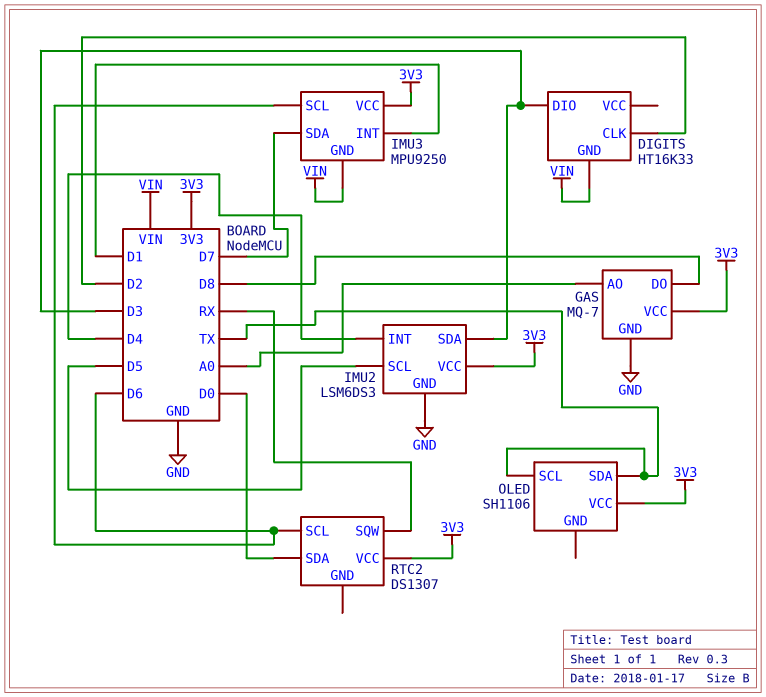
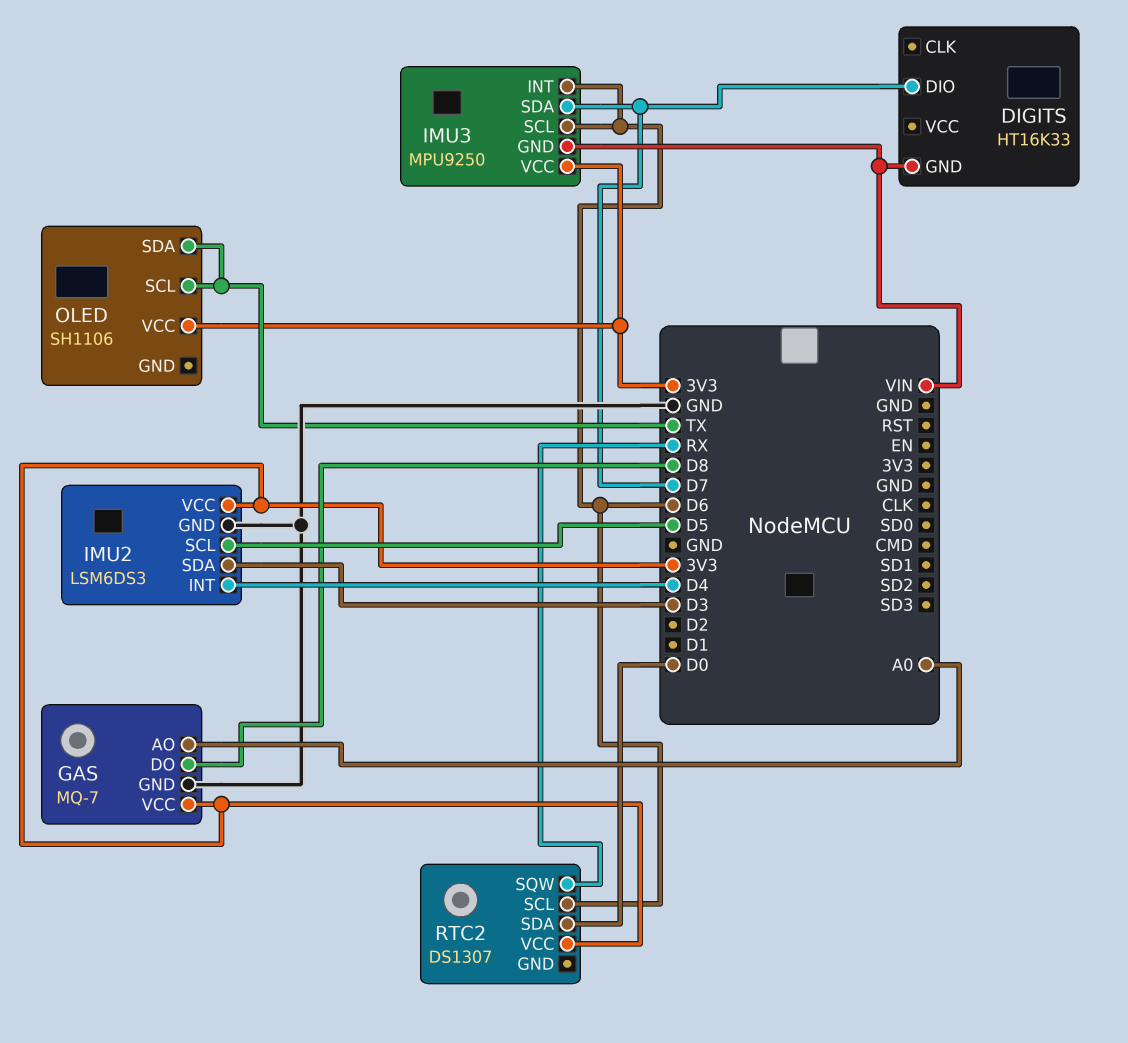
DIGITS pin CLK: D2 -> none
DIGITS pin DIO: D3 -> D7
IMU3 pin INT: D1 -> D6

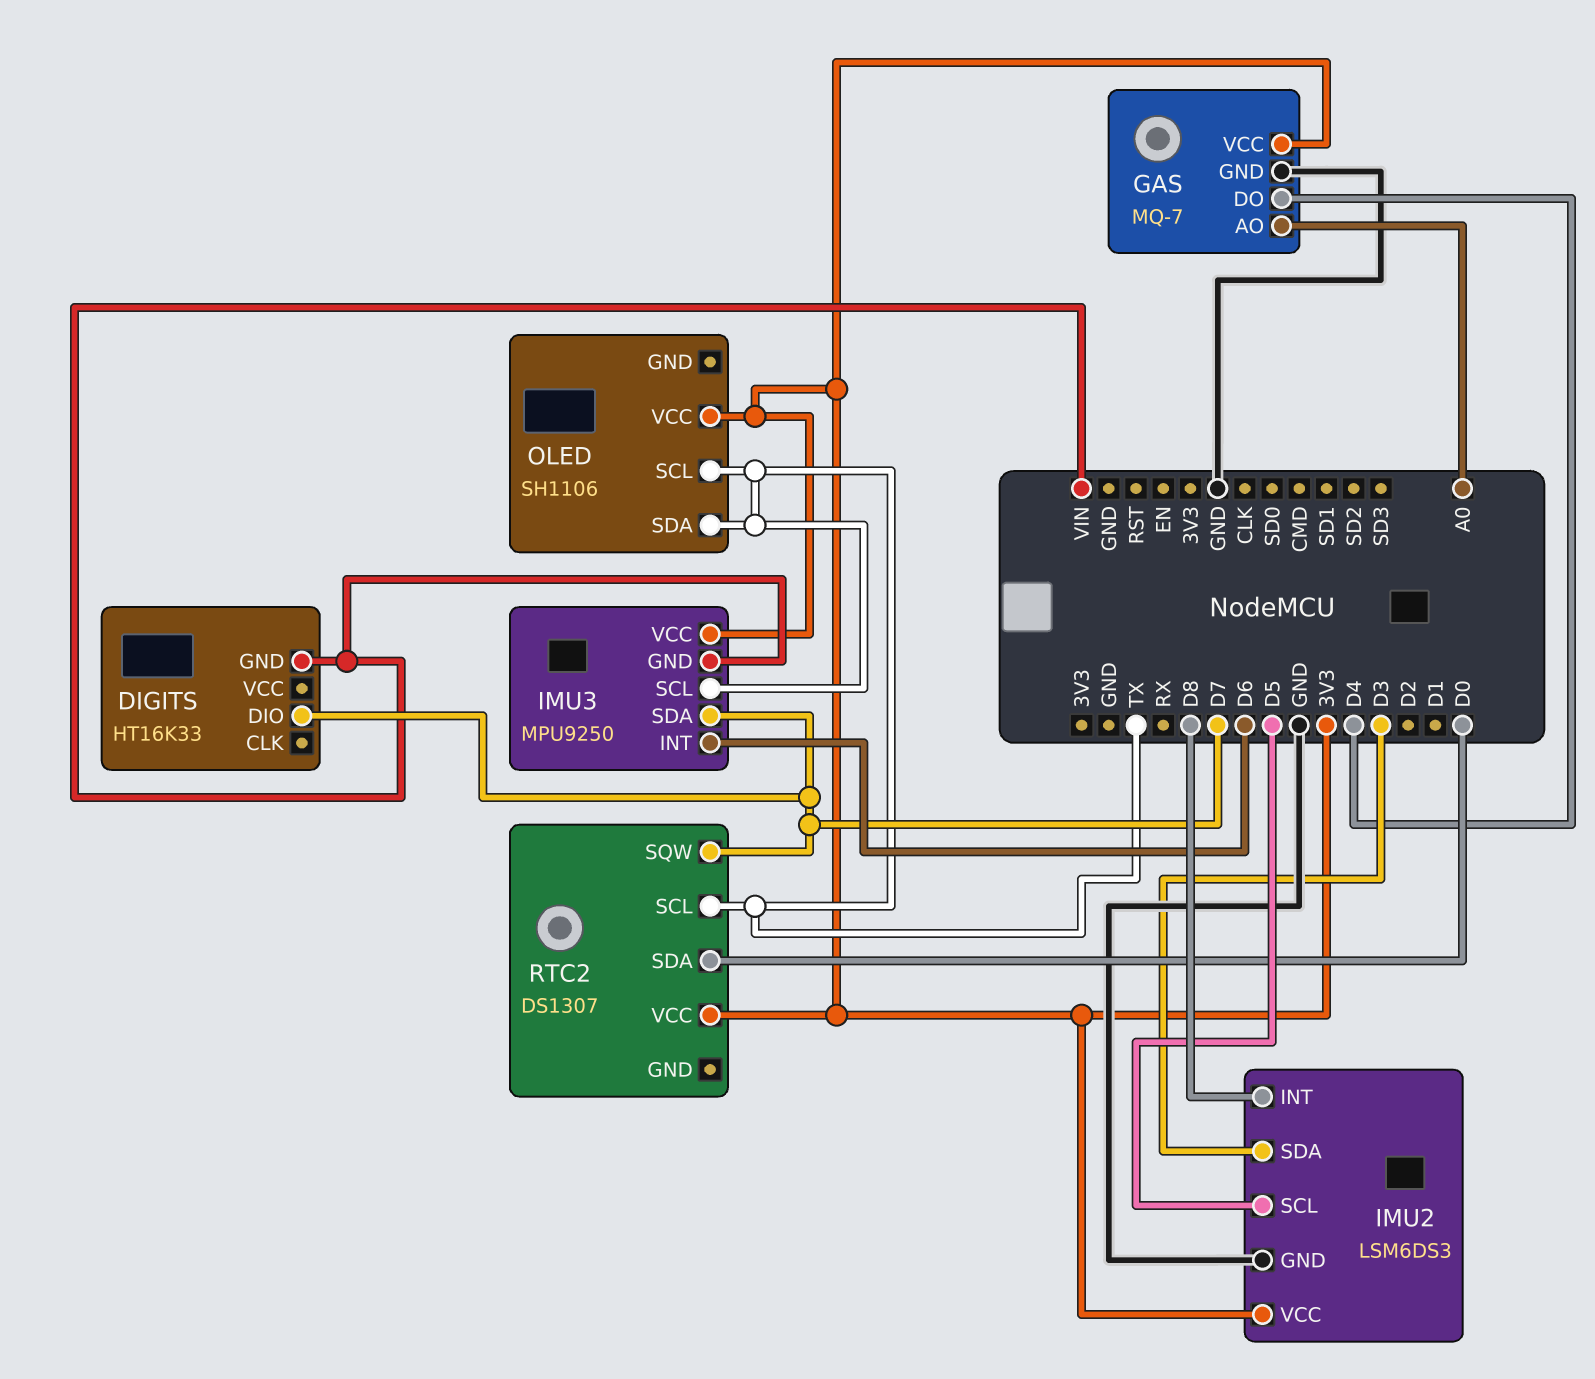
GAS pin DO: D8 -> D4
IMU2 pin INT: D4 -> D8
IMU3 pin SCL: D6 -> TX
RTC2 pin SCL: D6 -> TX
RTC2 pin SQW: RX -> D7

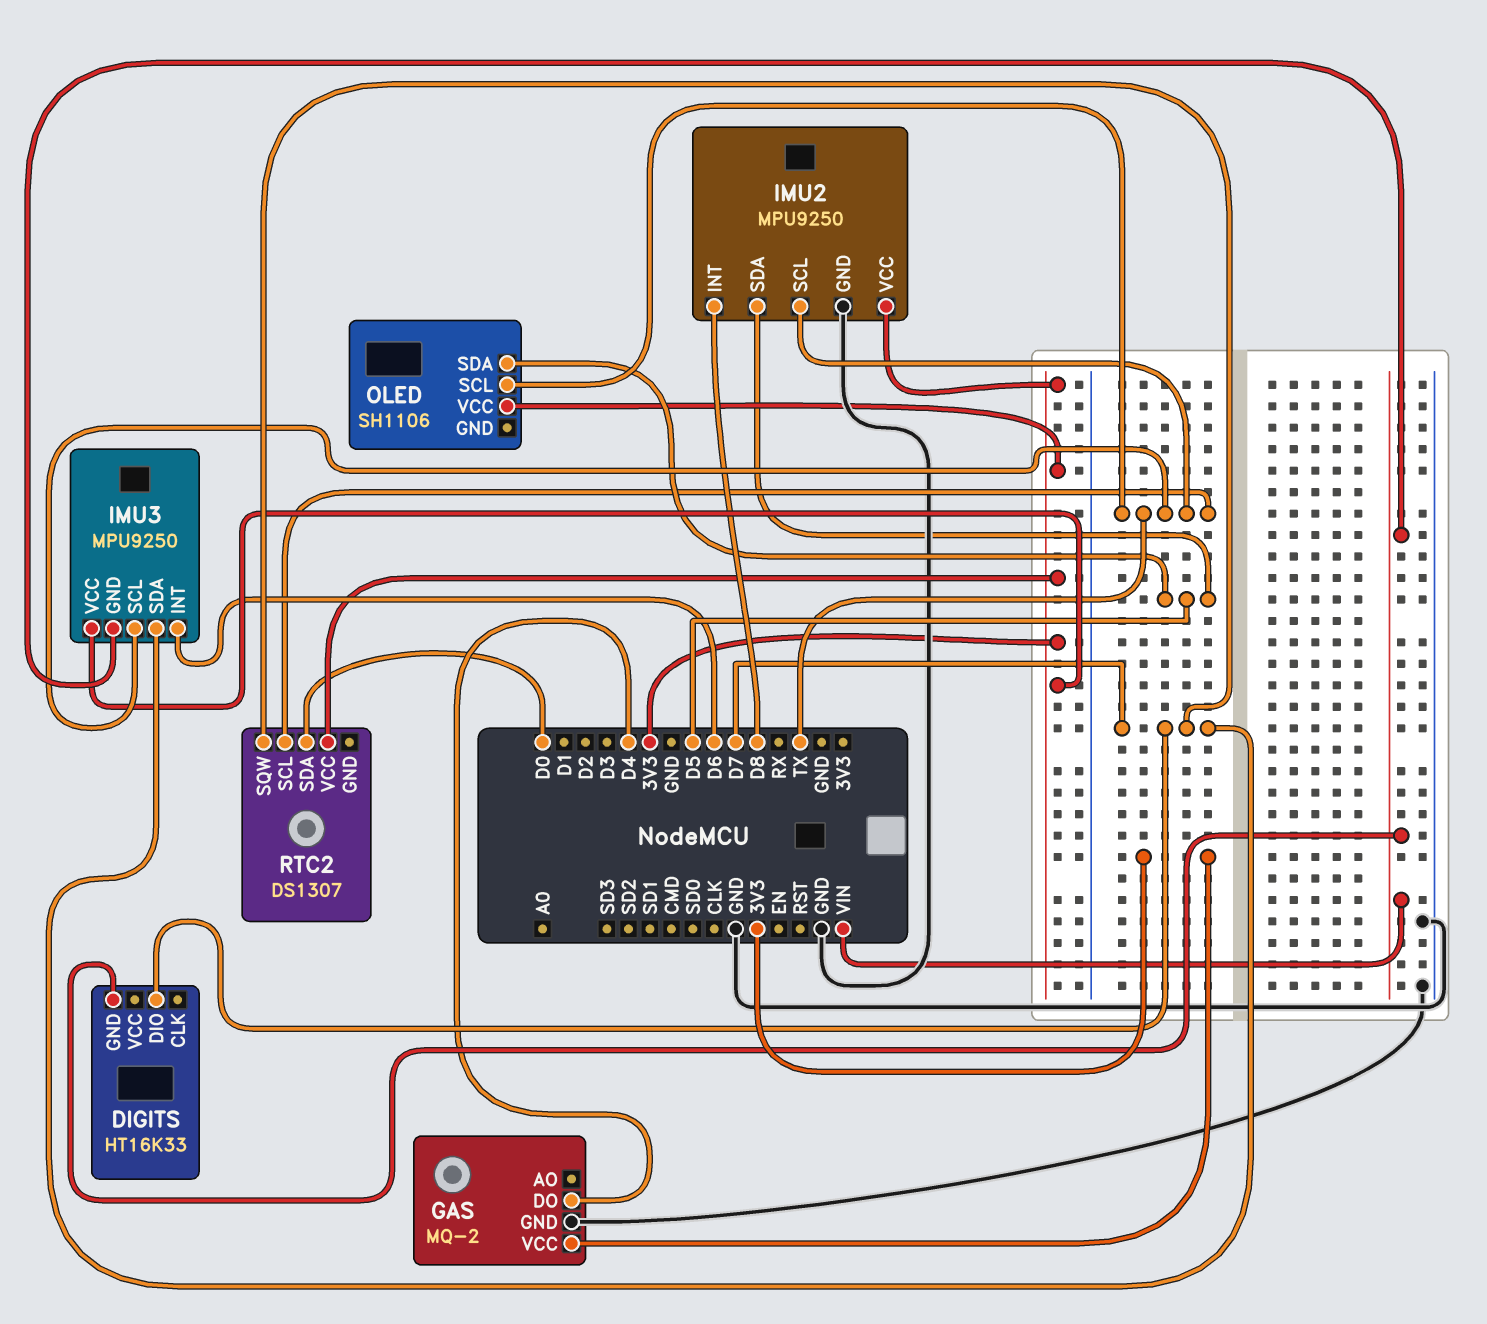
GAS: MQ-7 -> MQ-2
GAS pin AO: A0 -> none
IMU2: LSM6DS3 -> MPU9250
IMU2 pin SCL: D5 -> TX
IMU2 pin SDA: D3 -> D5
OLED pin SDA: TX -> D5

